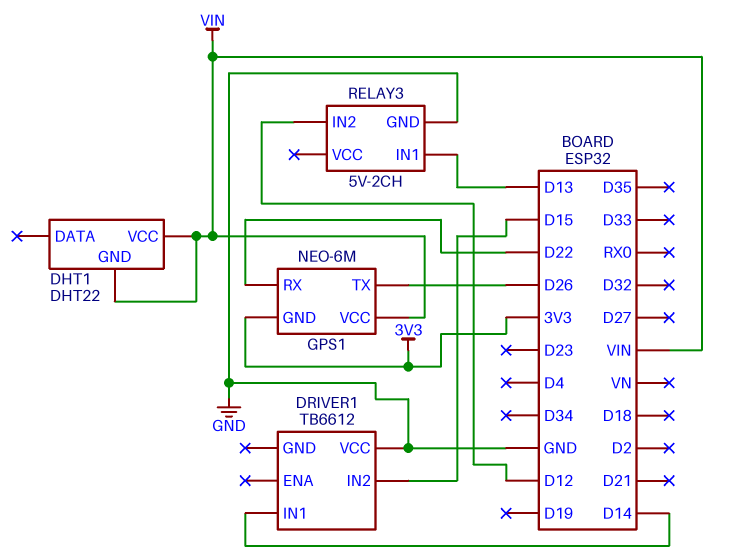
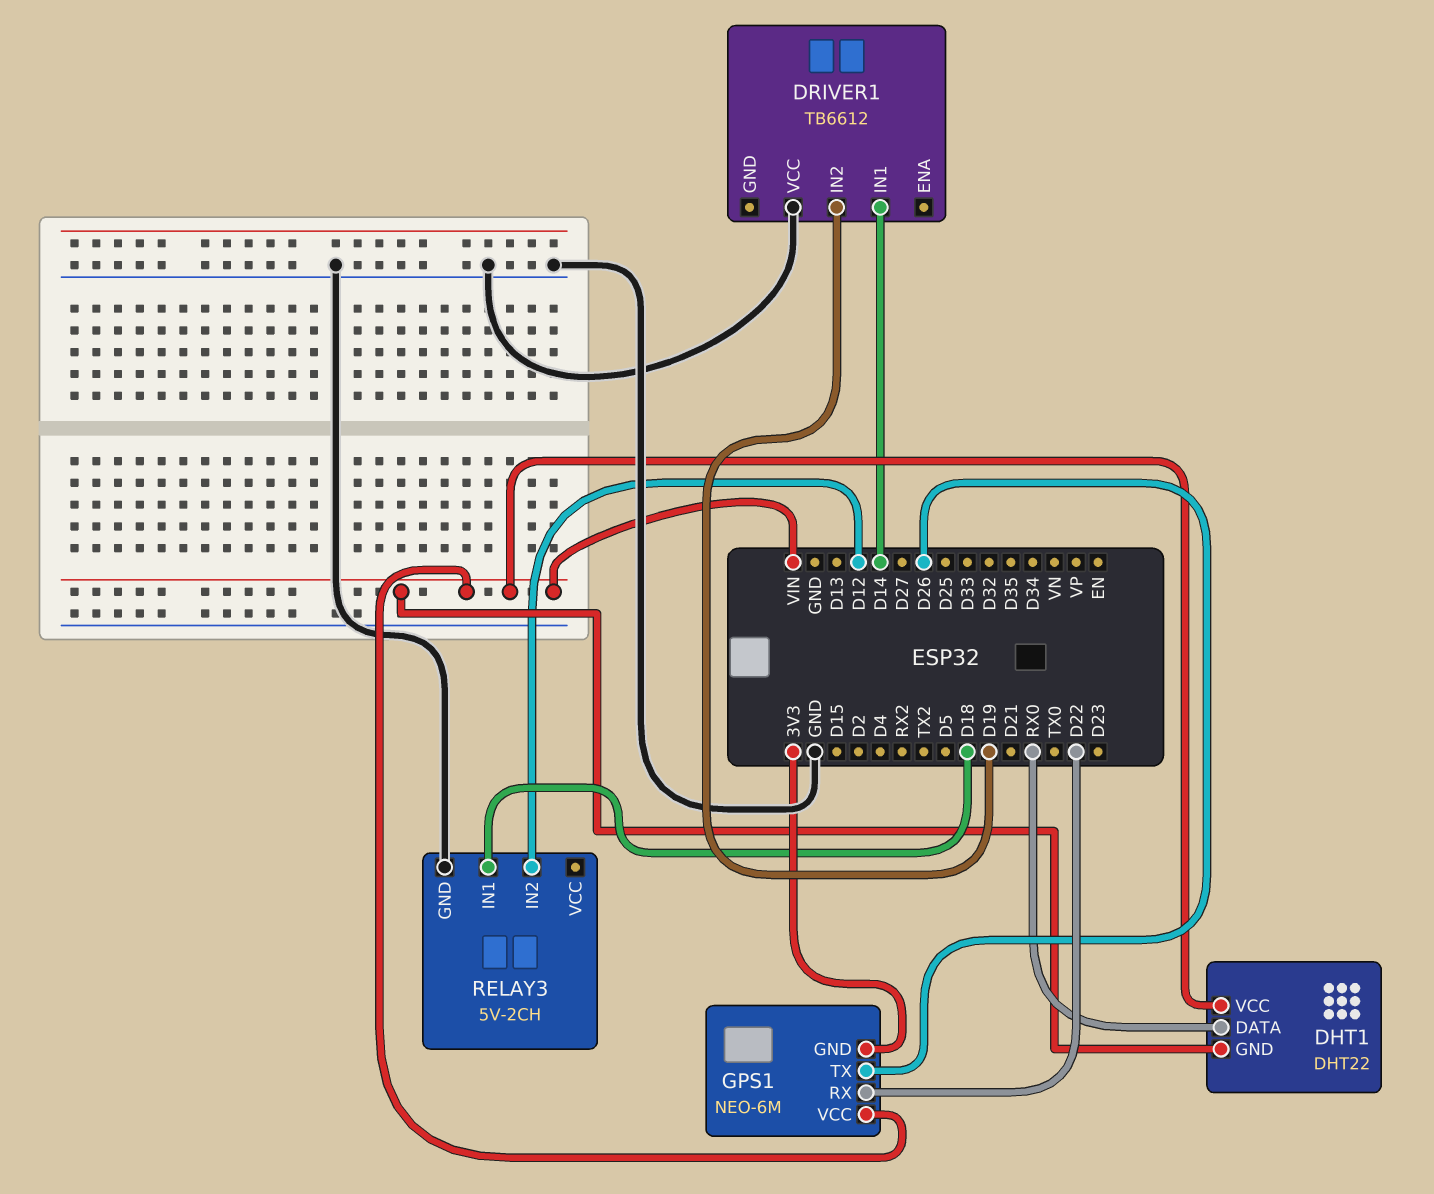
DHT1 pin DATA: none -> RX0
DRIVER1 pin IN2: D15 -> D19
RELAY3 pin IN1: D13 -> D18

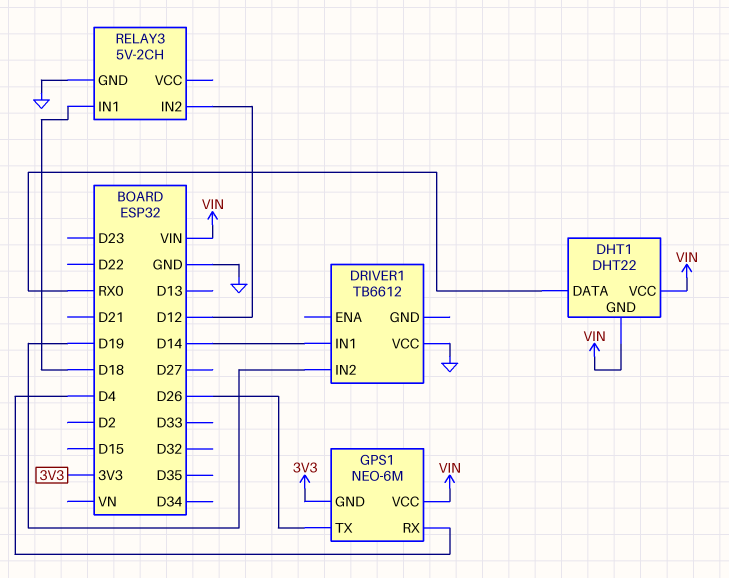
GPS1 pin RX: D22 -> D4

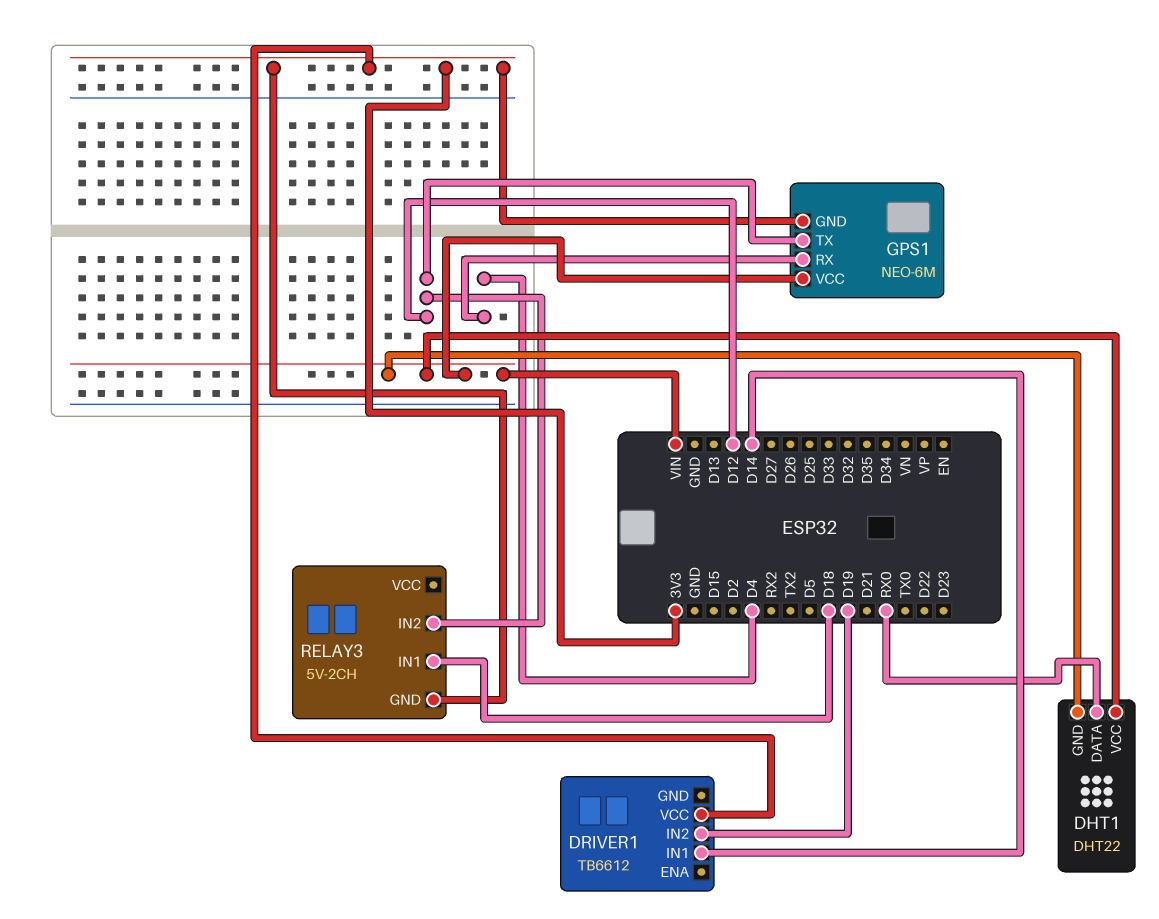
DRIVER1 pin VCC: GND -> 3V3
GPS1 pin TX: D26 -> D12
RELAY3 pin GND: GND -> 3V3

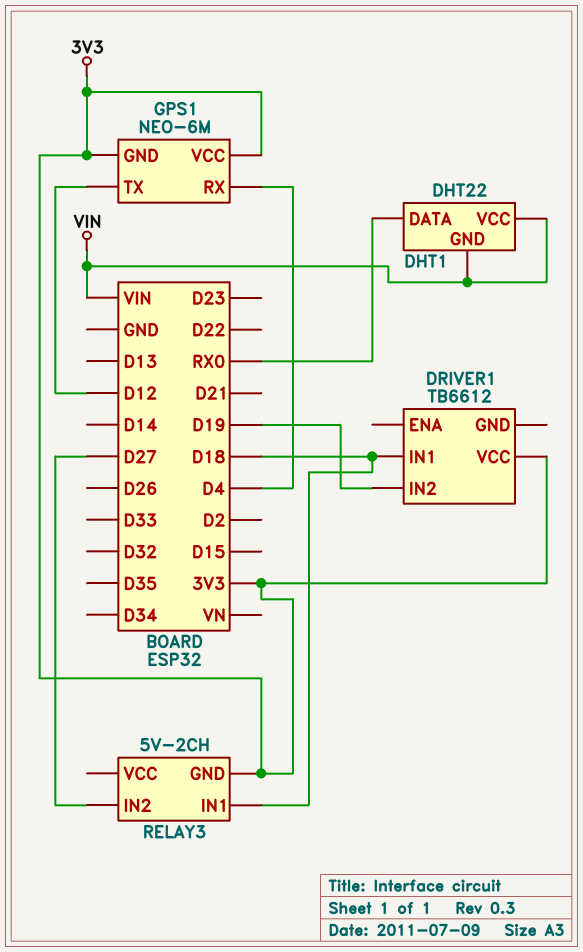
DRIVER1 pin IN1: D14 -> D18
GPS1 pin VCC: VIN -> 3V3
RELAY3 pin IN2: D12 -> D27

